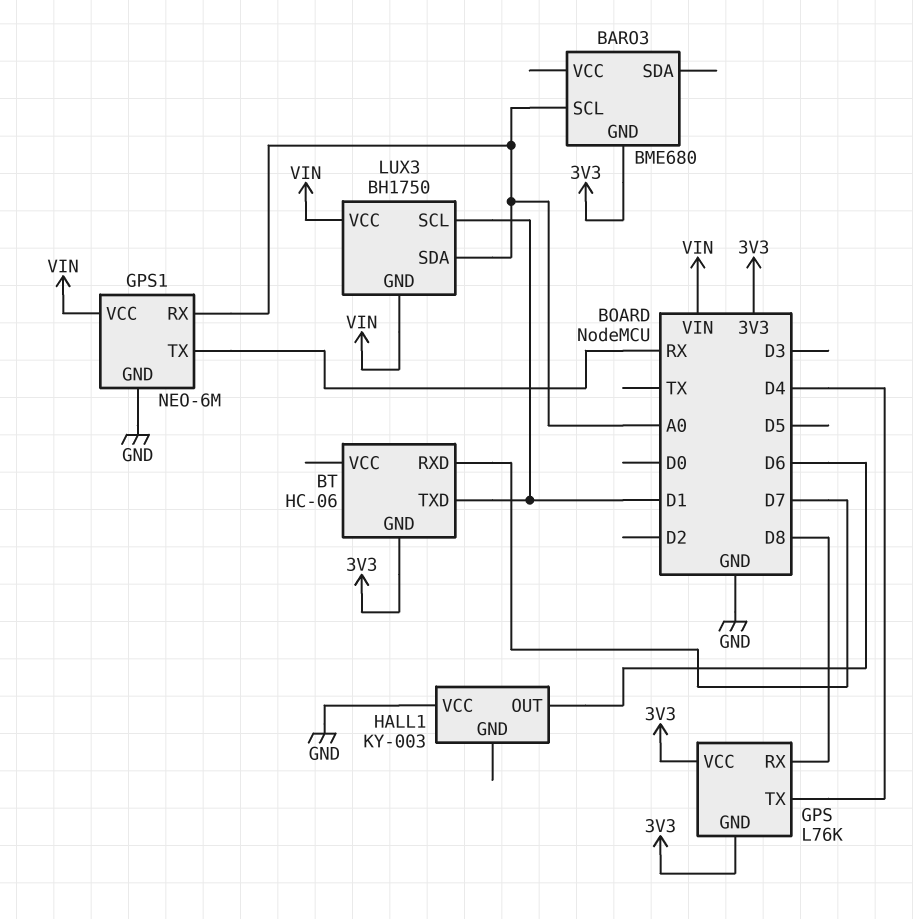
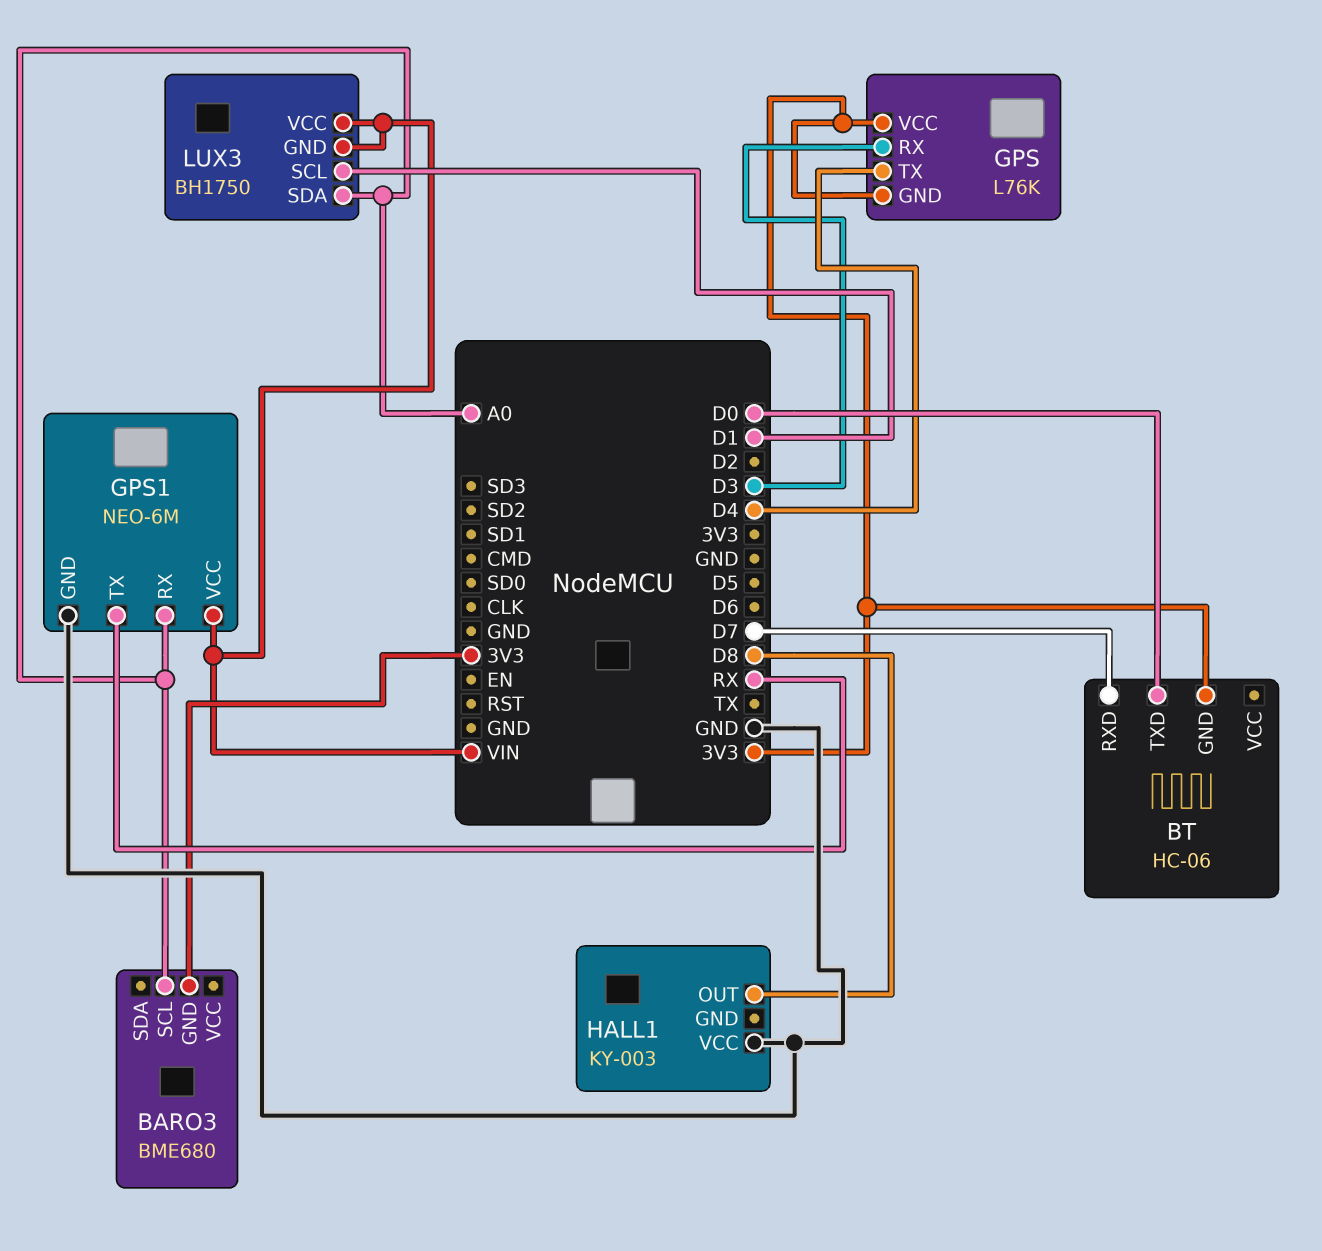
BT pin TXD: D1 -> D0
GPS pin RX: D8 -> D3
HALL1 pin OUT: D6 -> D8

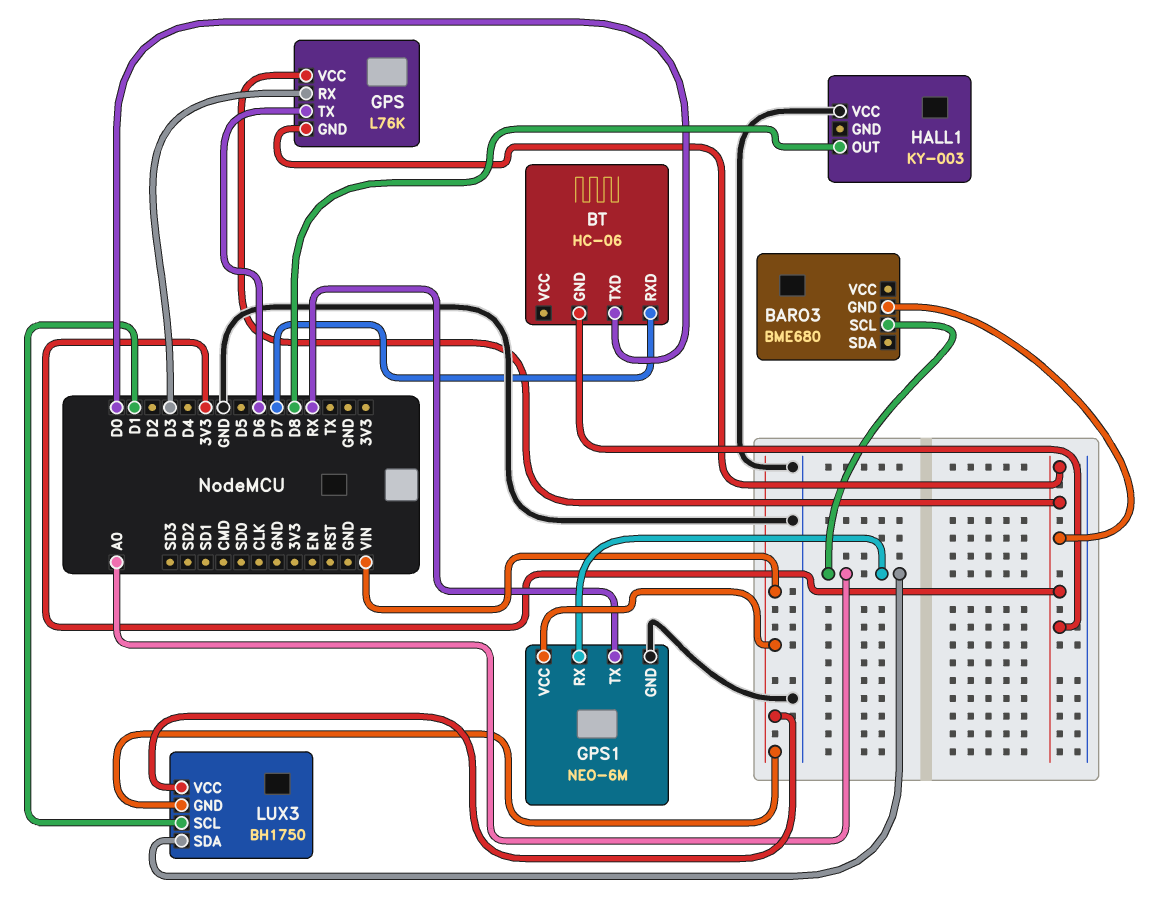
GPS pin TX: D4 -> D6

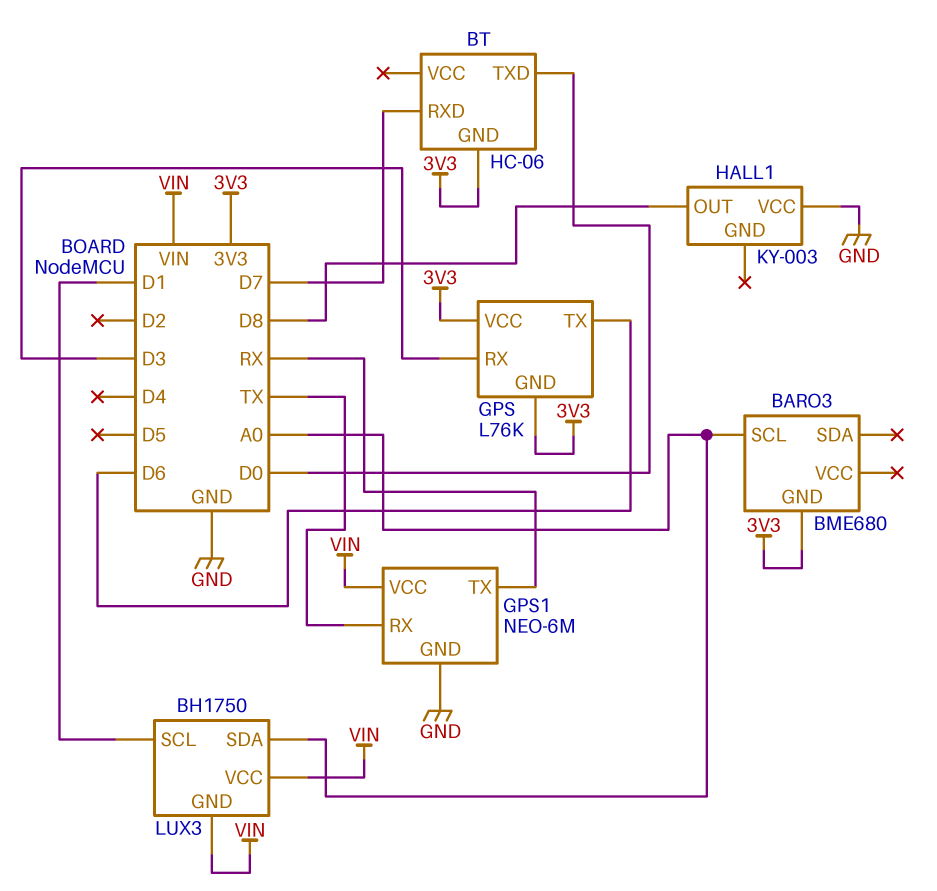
GPS1 pin RX: A0 -> TX

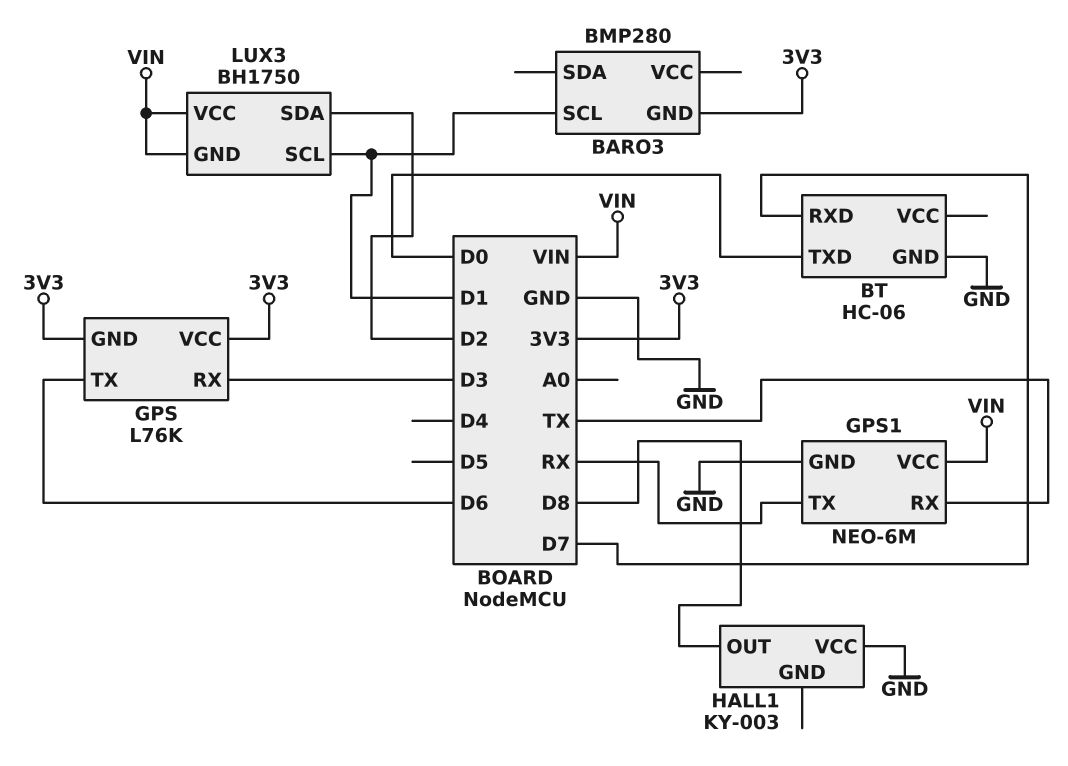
BARO3: BME680 -> BMP280
BARO3 pin SCL: A0 -> D1
BT pin GND: 3V3 -> GND
LUX3 pin SDA: A0 -> D2

